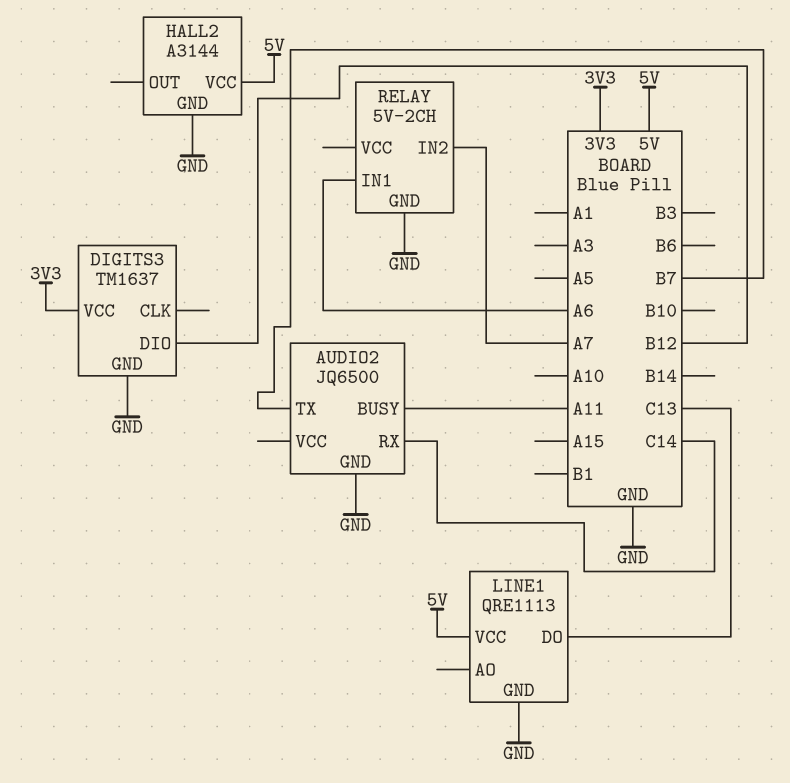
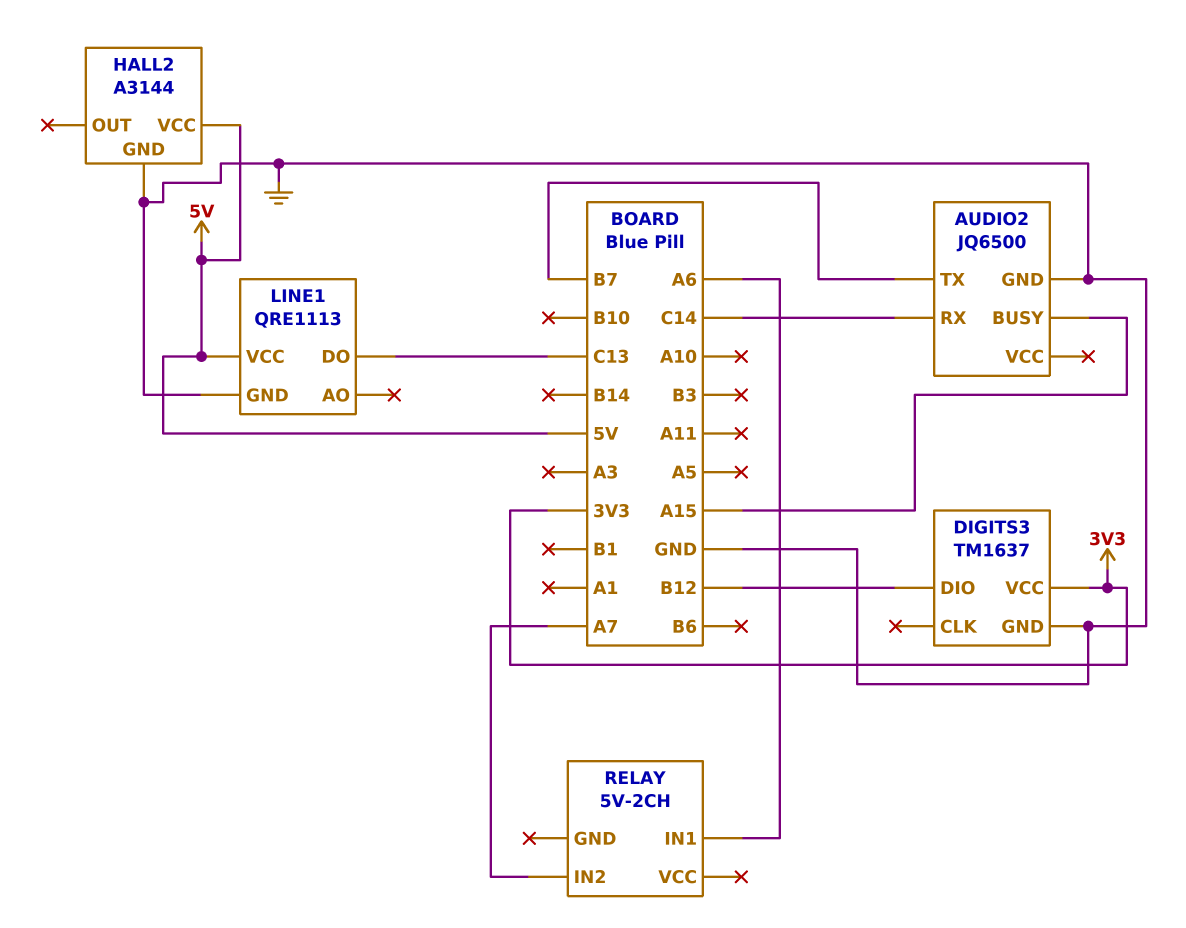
AUDIO2 pin BUSY: A11 -> A15
RELAY pin GND: GND -> none

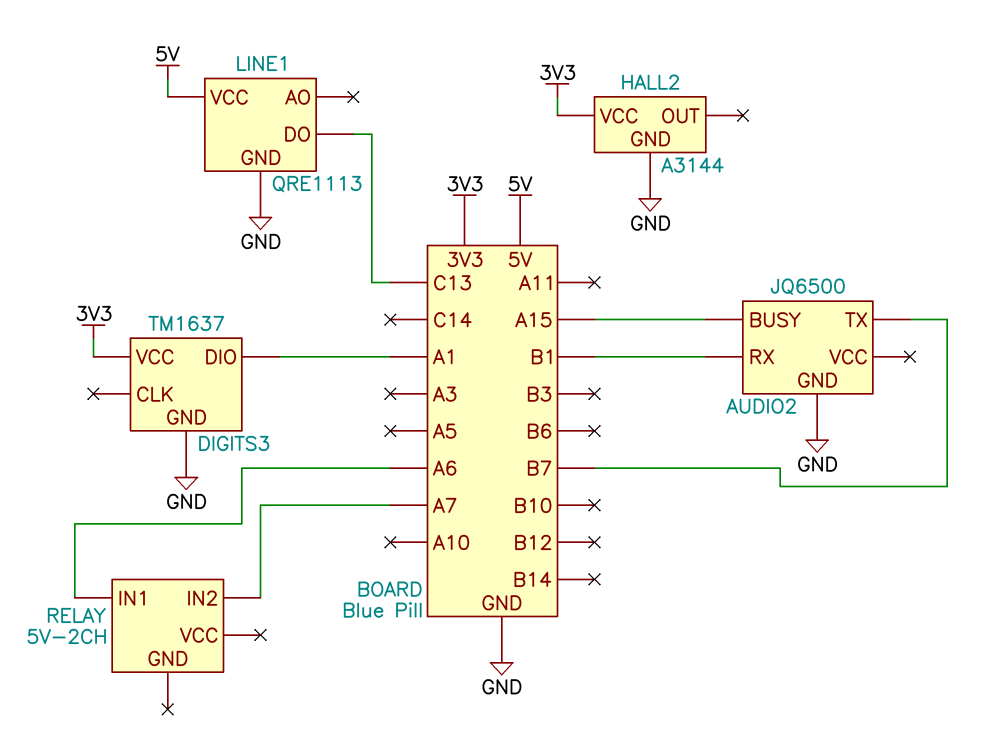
AUDIO2 pin RX: C14 -> B1
DIGITS3 pin DIO: B12 -> A1
HALL2 pin VCC: 5V -> 3V3

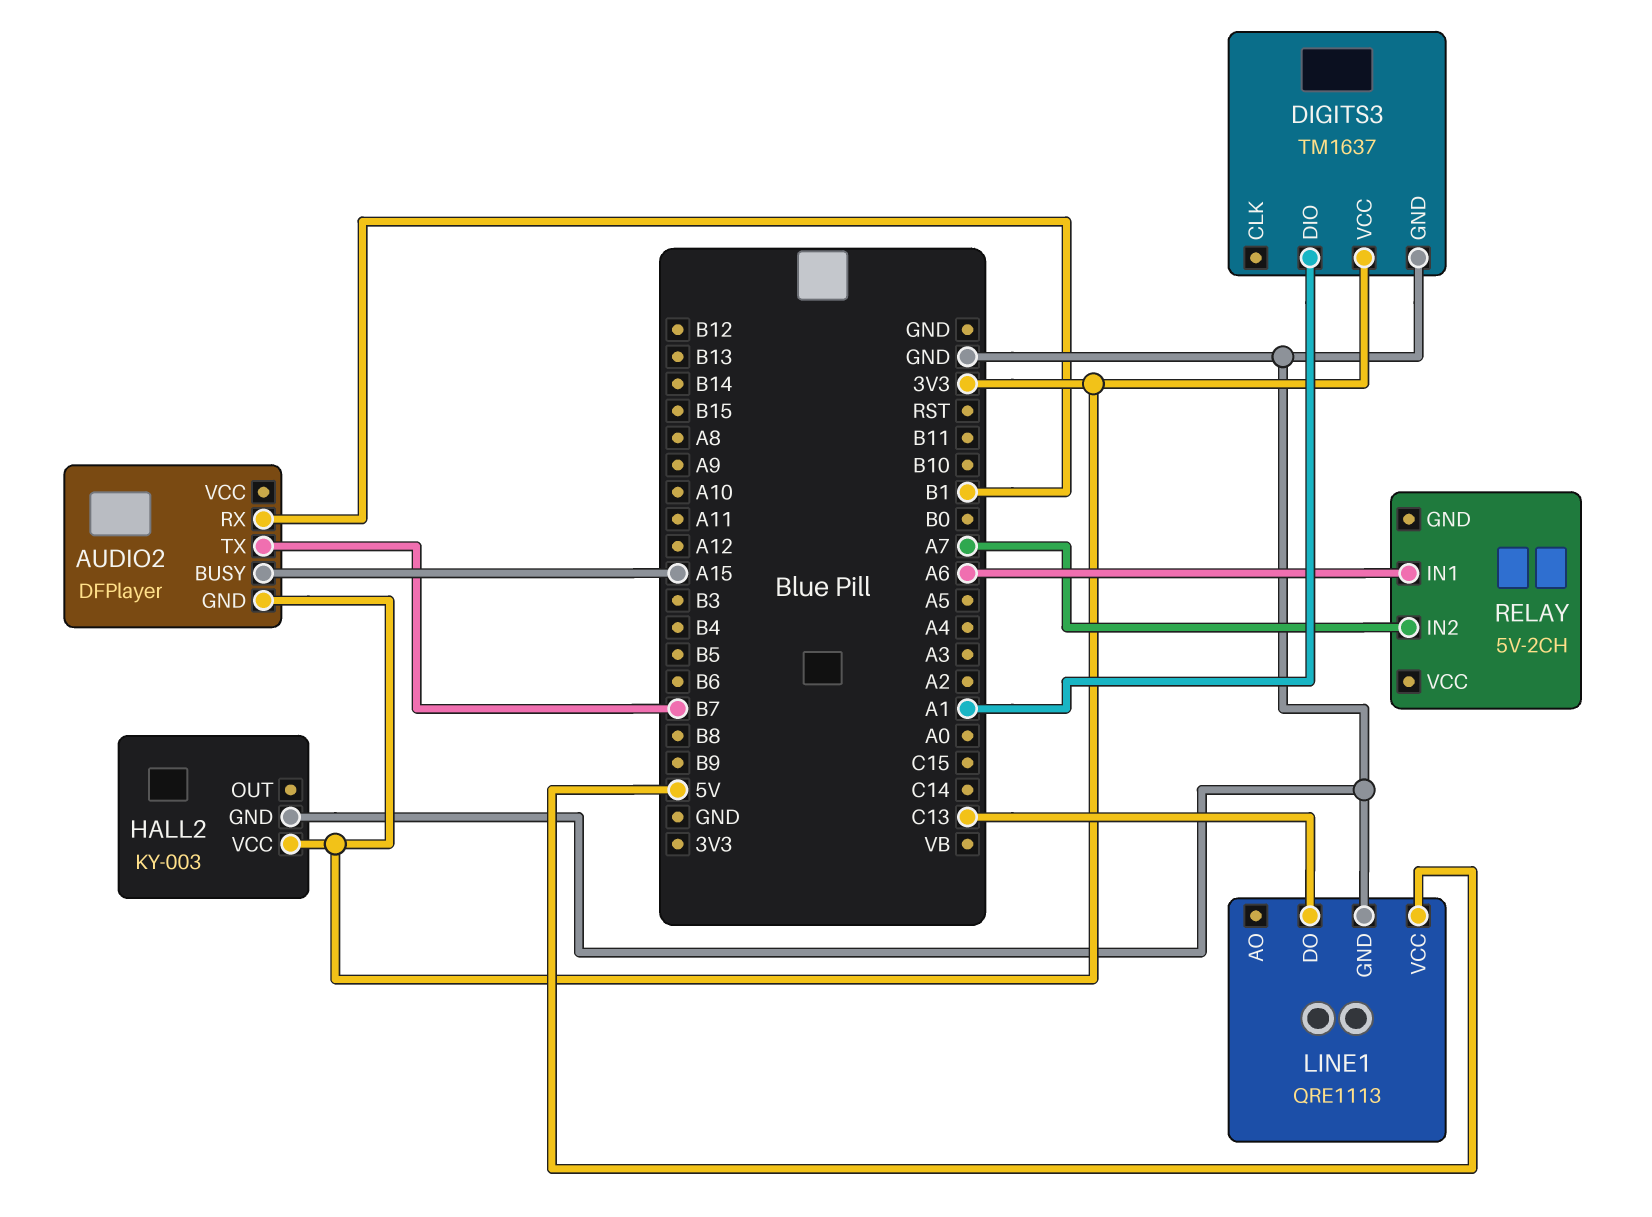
AUDIO2: JQ6500 -> DFPlayer
AUDIO2 pin GND: GND -> 3V3
HALL2: A3144 -> KY-003

